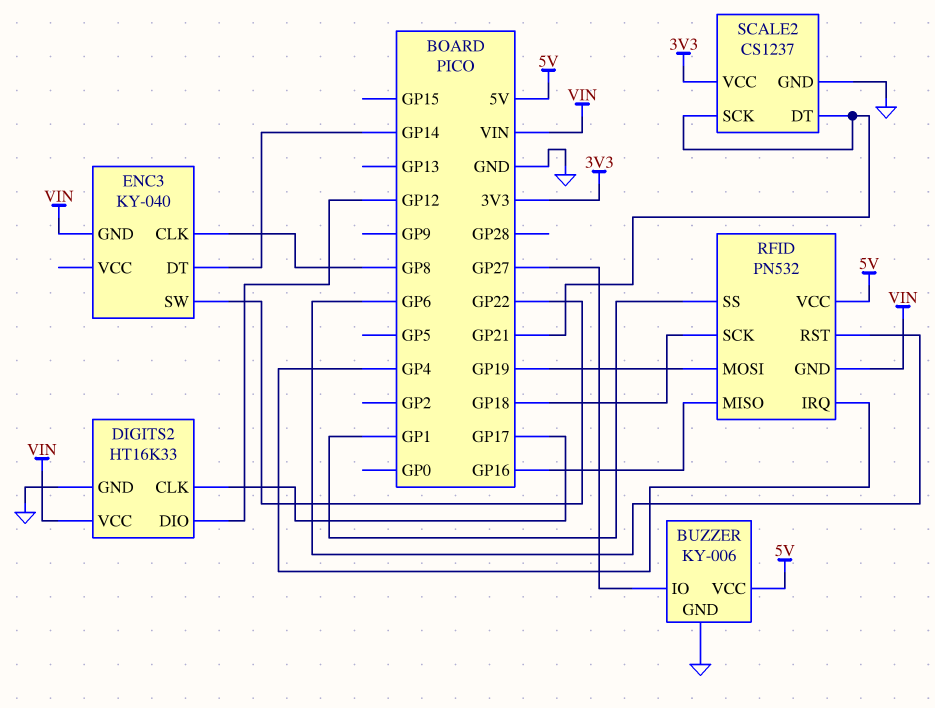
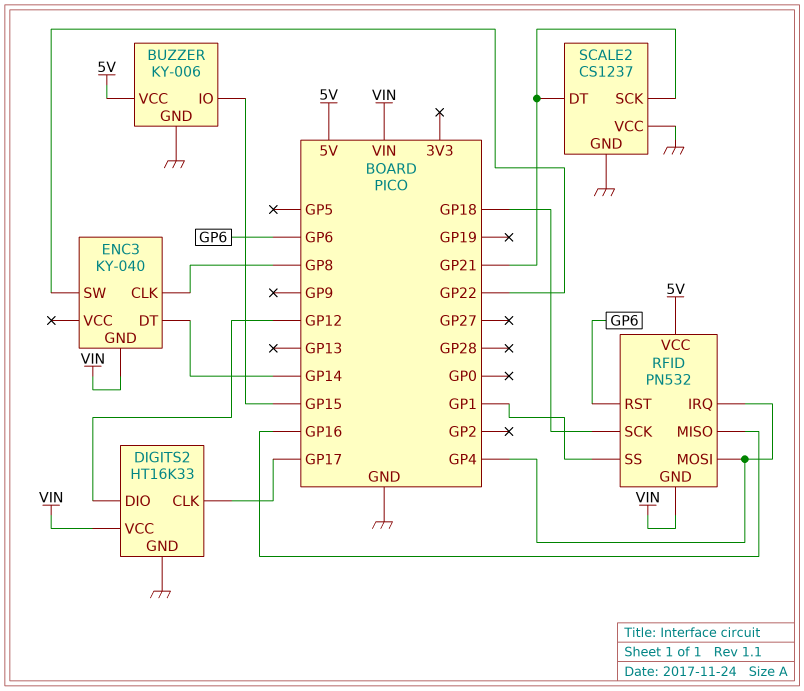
BUZZER pin IO: GP27 -> GP15
RFID pin MOSI: GP19 -> GP4
SCALE2 pin VCC: 3V3 -> GND

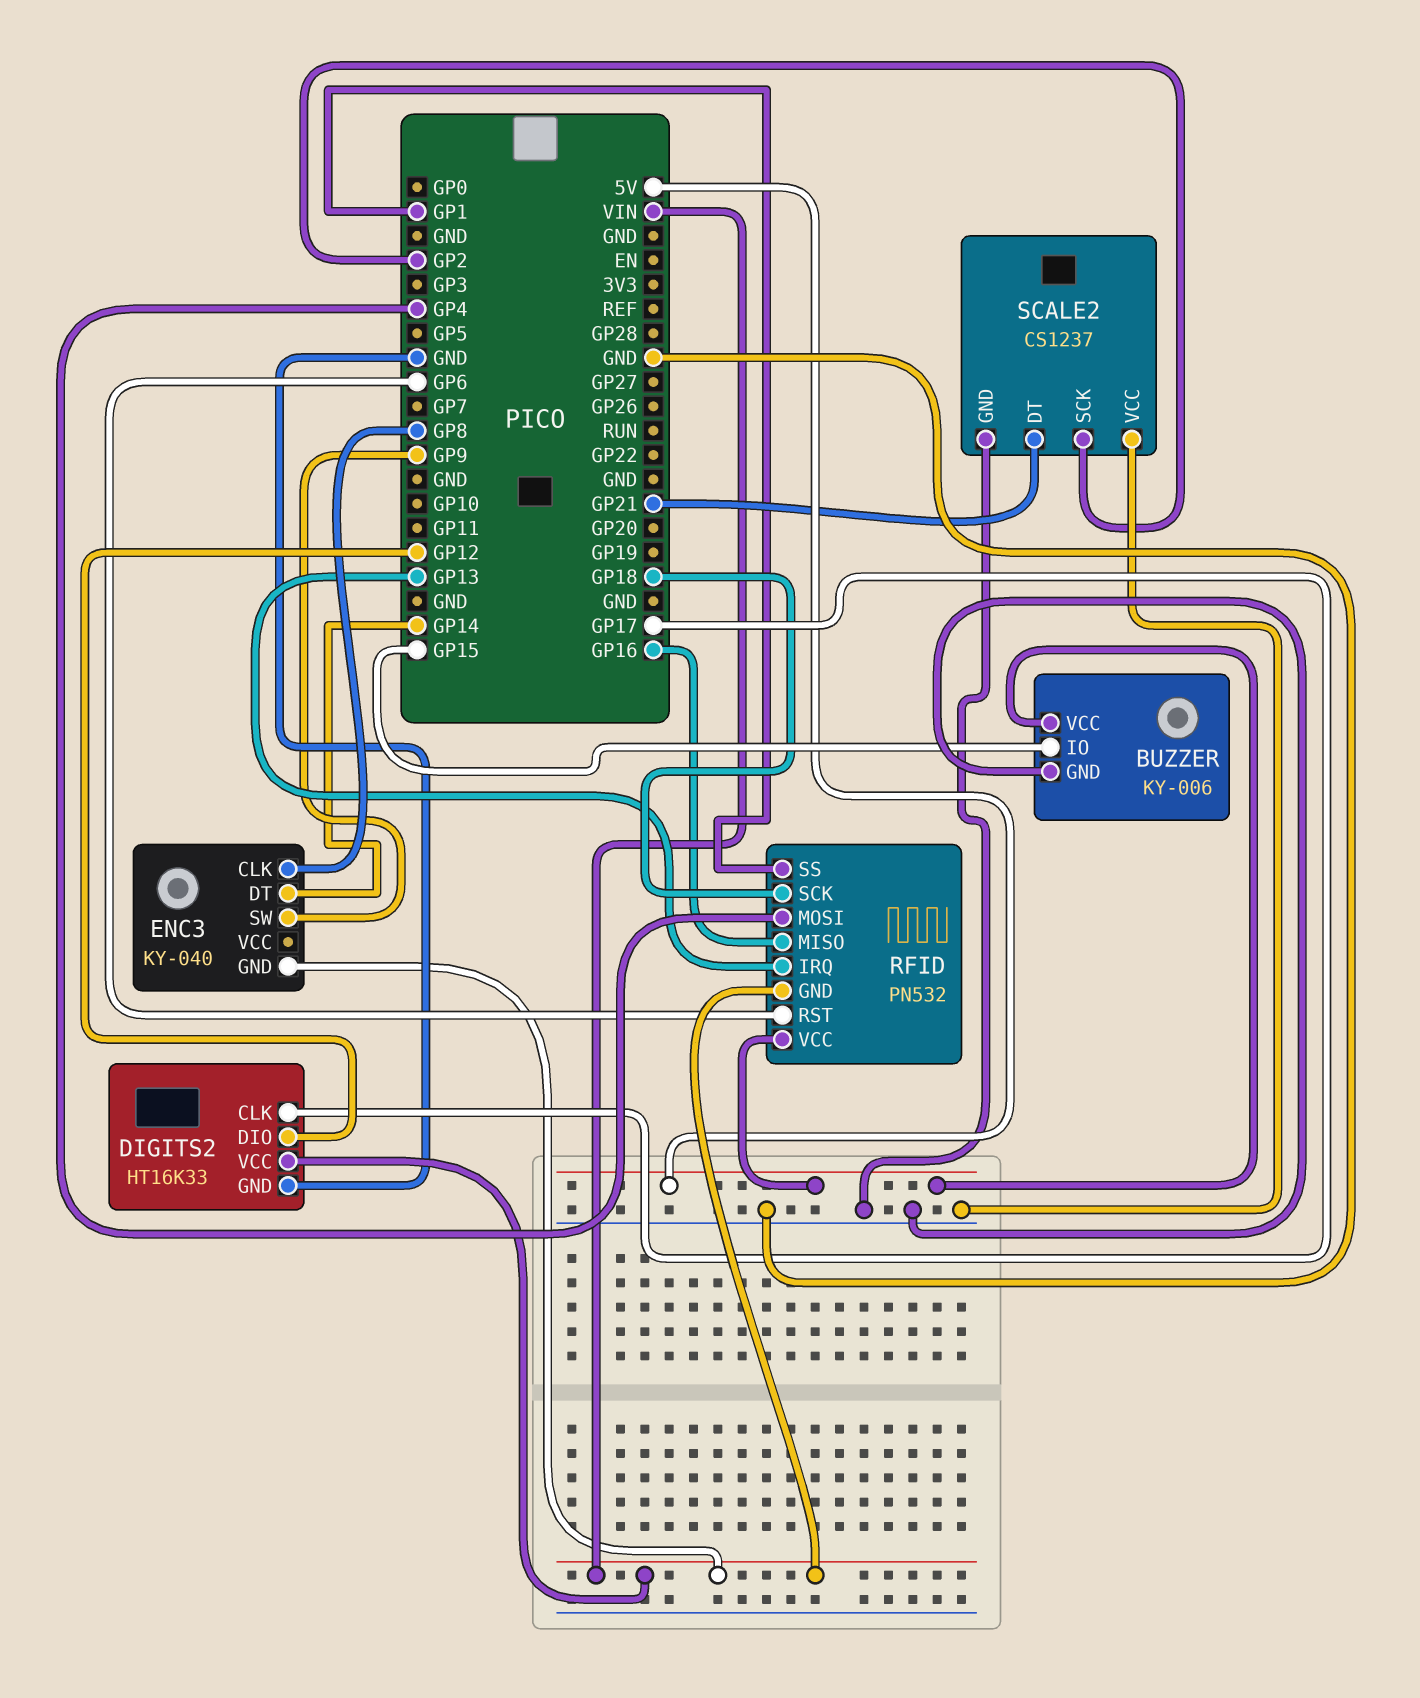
ENC3 pin SW: GP22 -> GP9
RFID pin IRQ: GP4 -> GP13
SCALE2 pin SCK: GP21 -> GP2

